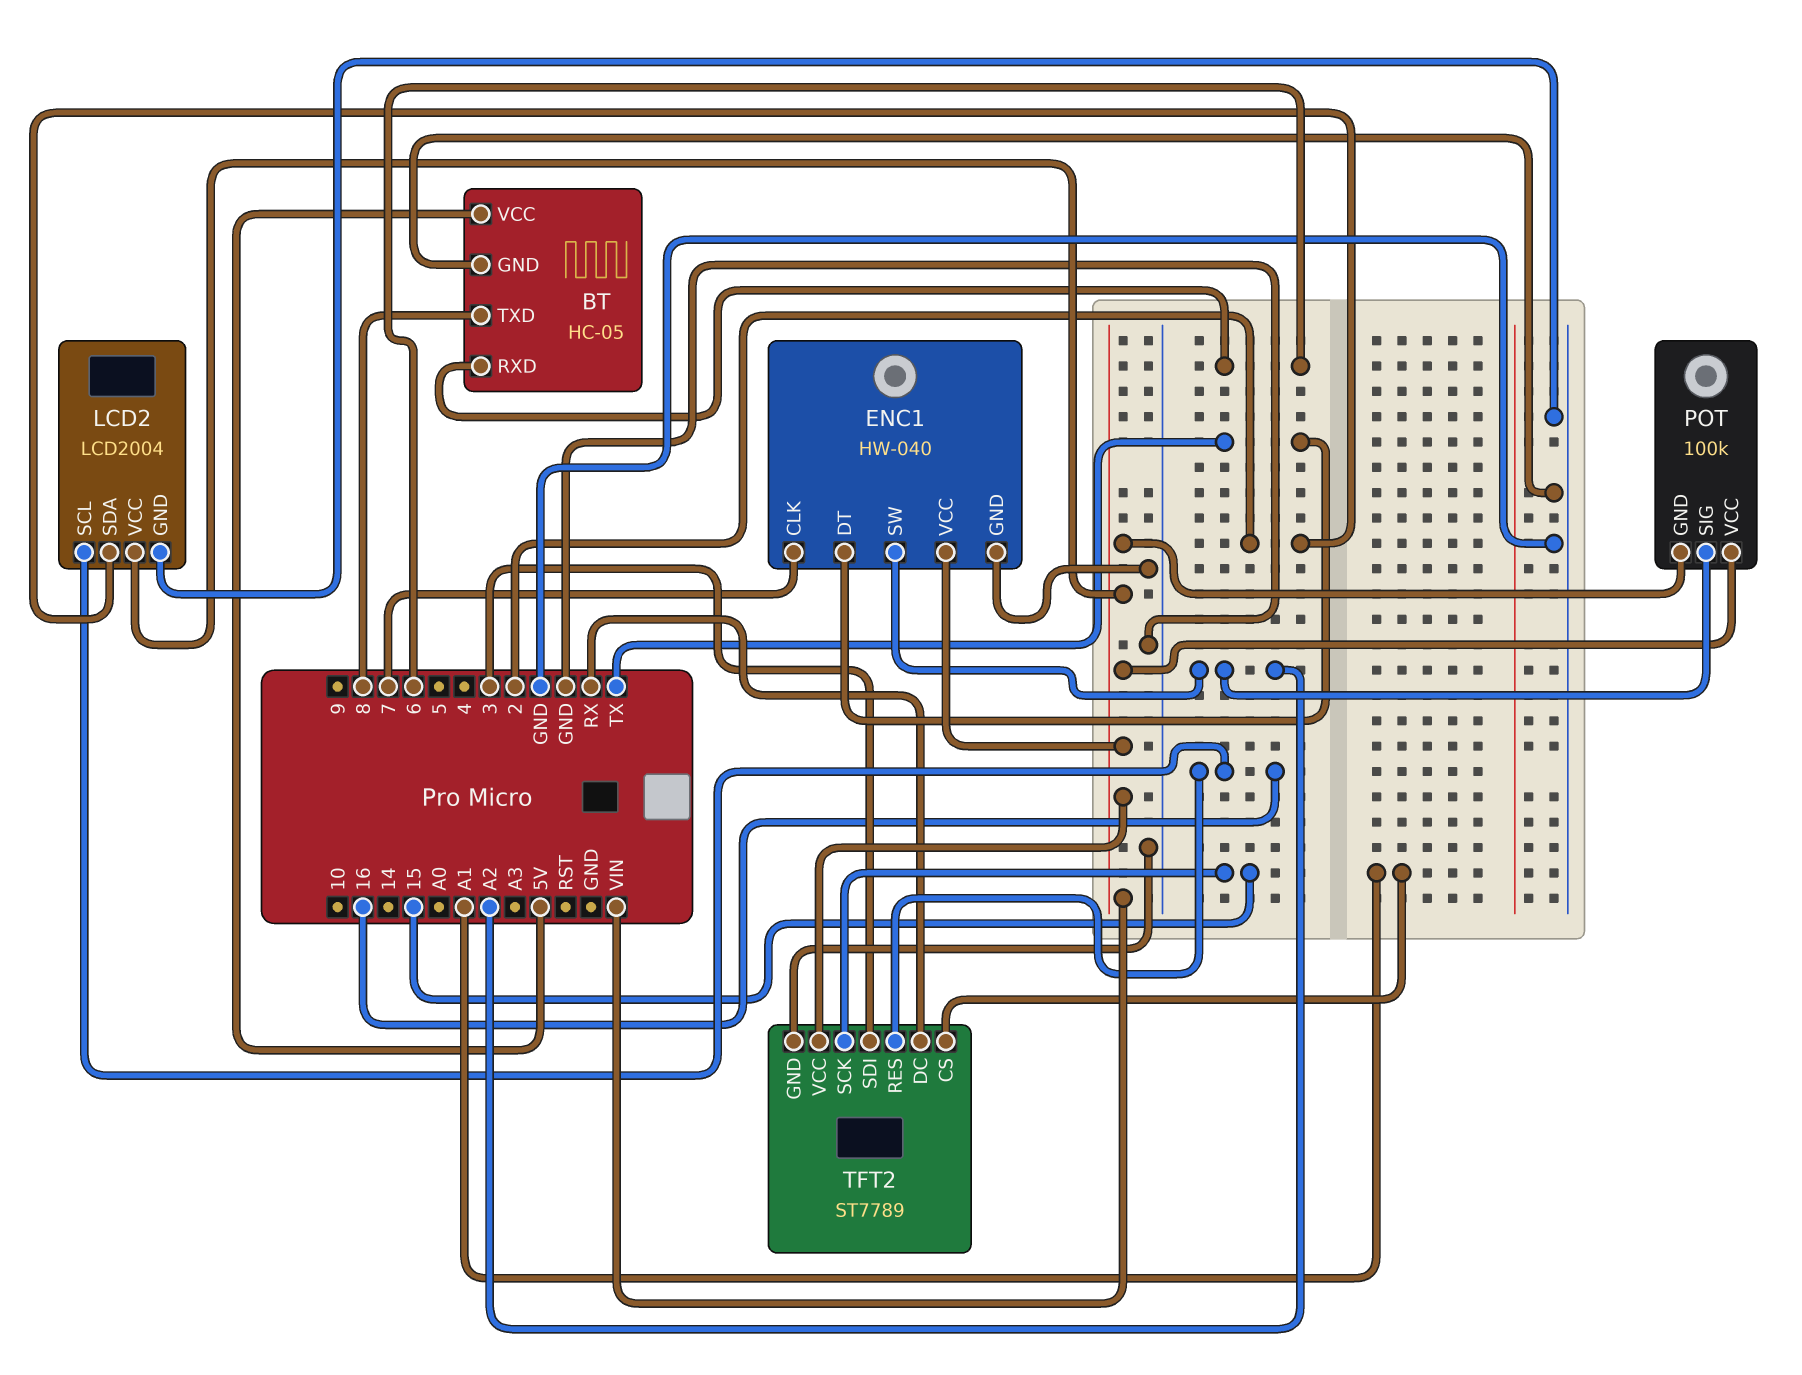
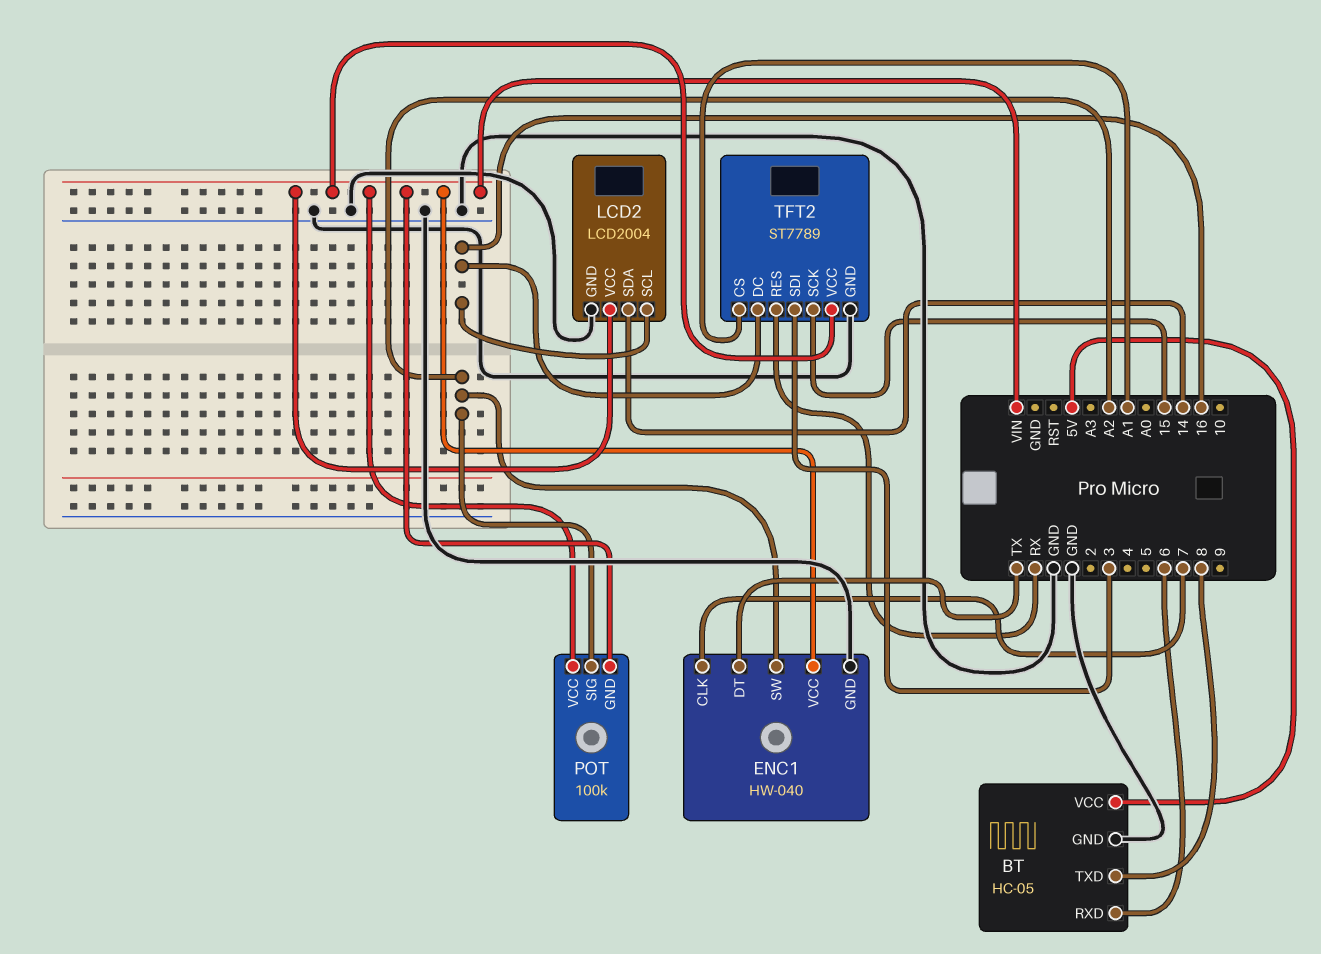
LCD2 pin SDA: 2 -> 14
TFT2 pin DC: RX -> 16
TFT2 pin RES: 16 -> RX

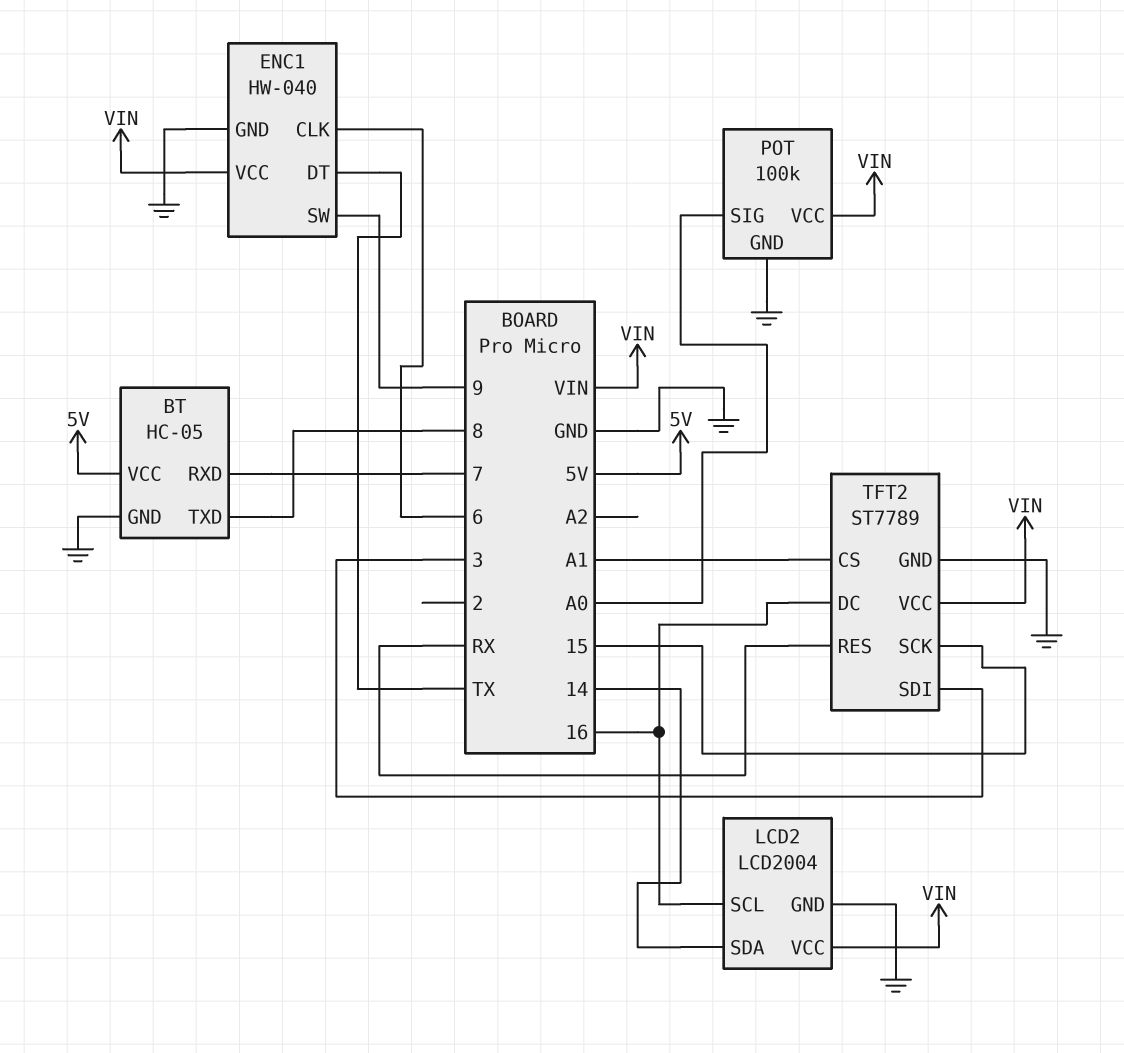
BT pin RXD: 6 -> 7
ENC1 pin CLK: 7 -> 6
ENC1 pin SW: A2 -> 9
POT pin GND: VIN -> GND
POT pin SIG: A2 -> A0

